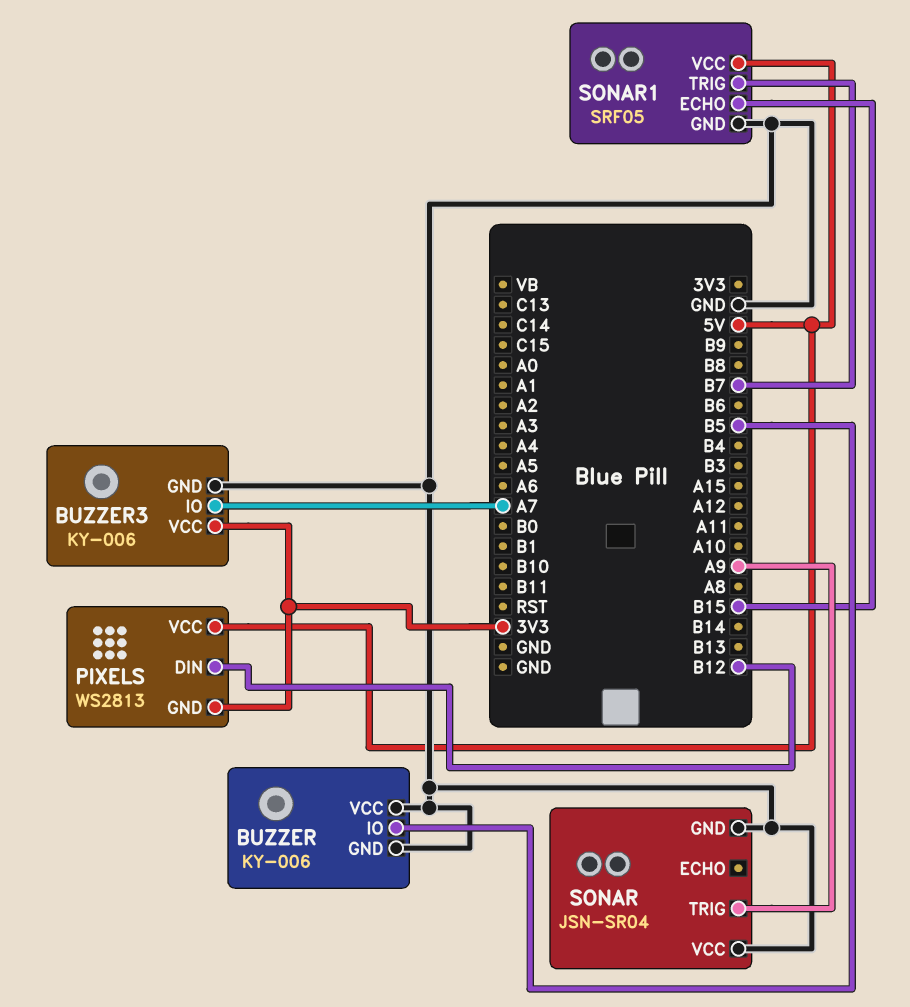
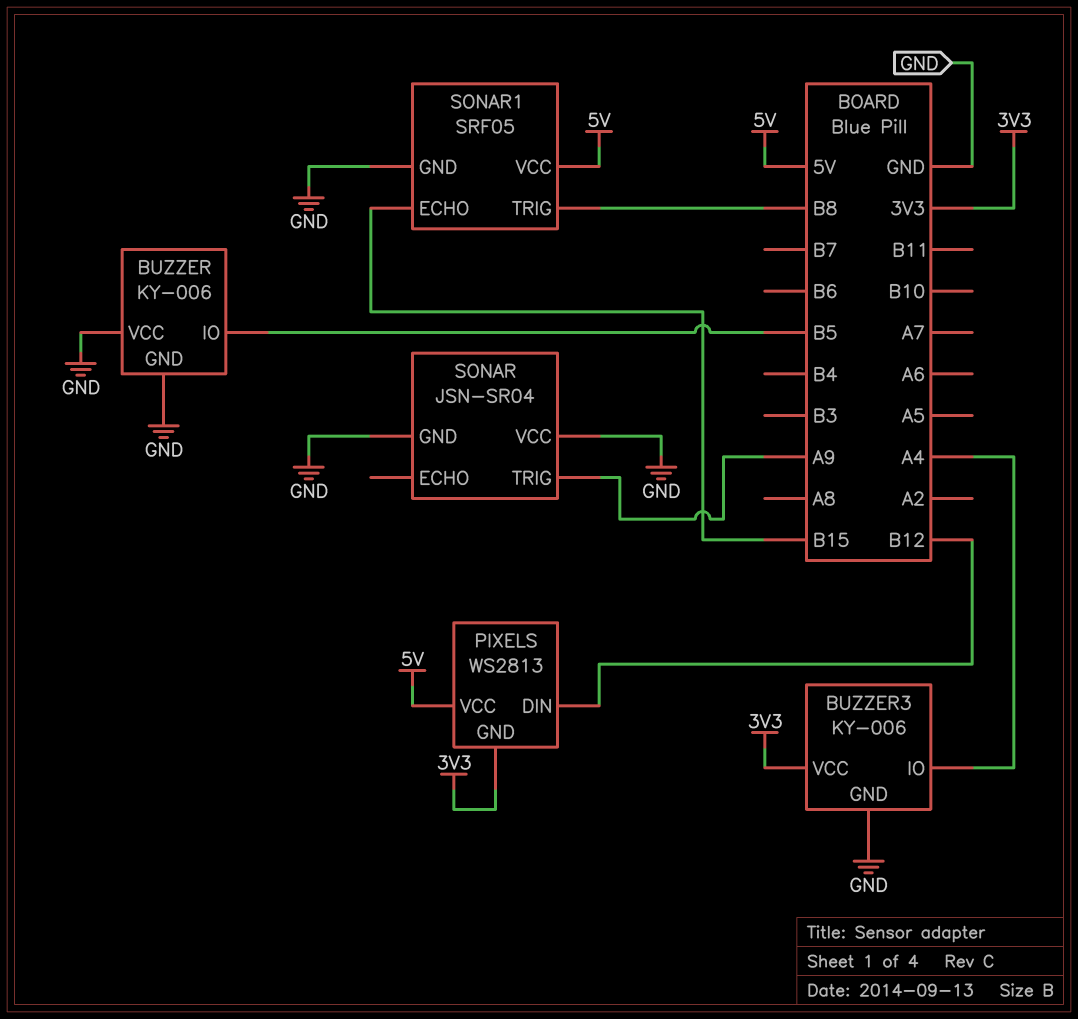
BUZZER3 pin IO: A7 -> A4
SONAR1 pin TRIG: B7 -> B8

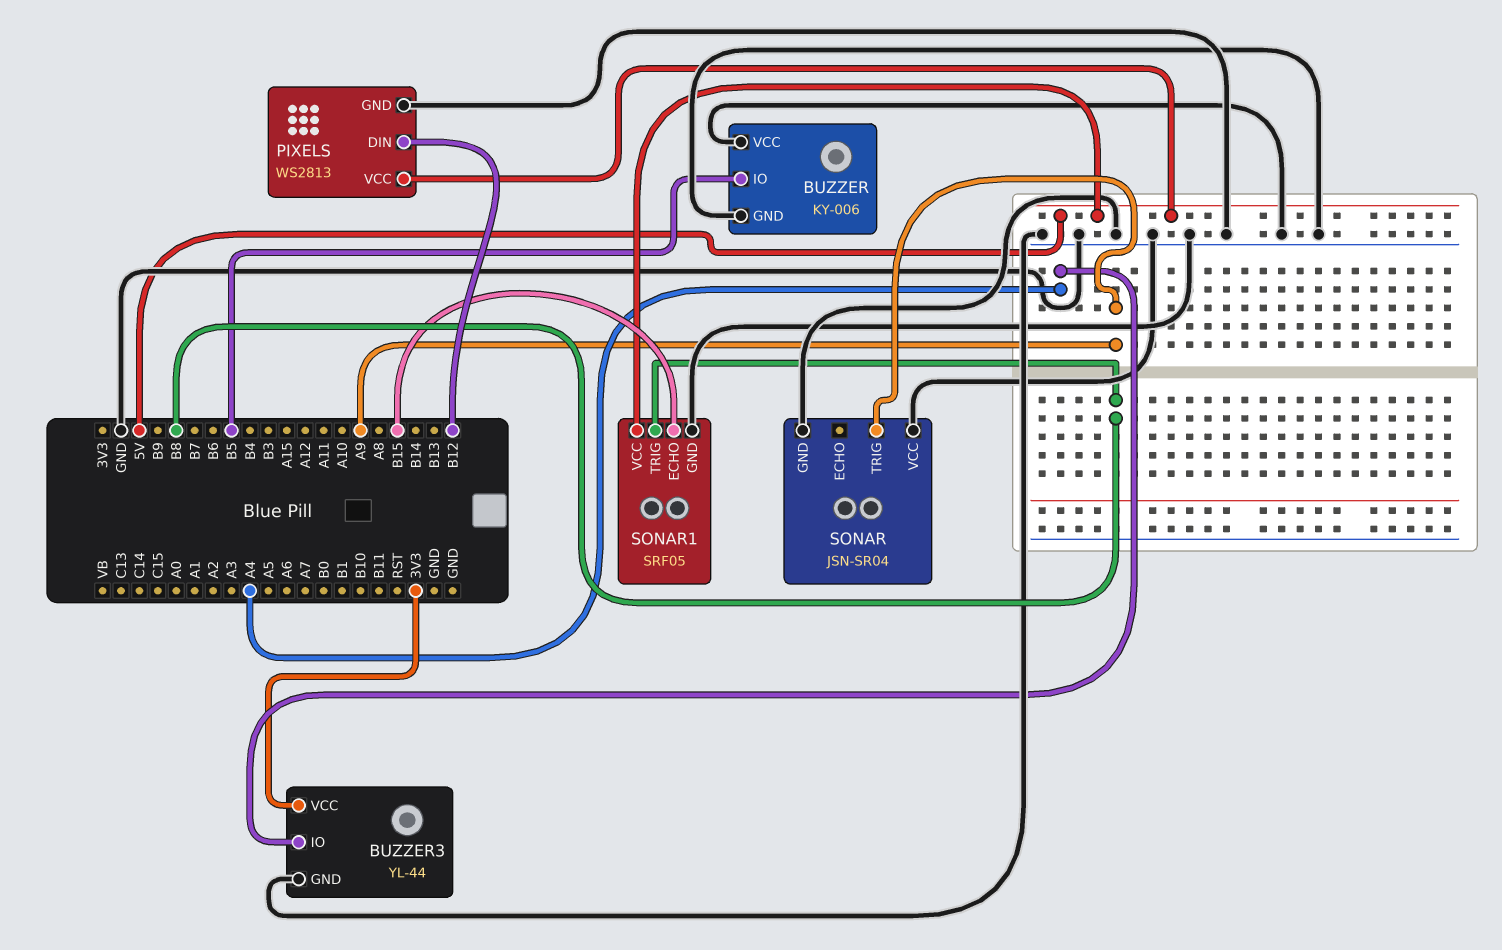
BUZZER3: KY-006 -> YL-44
PIXELS pin GND: 3V3 -> GND

